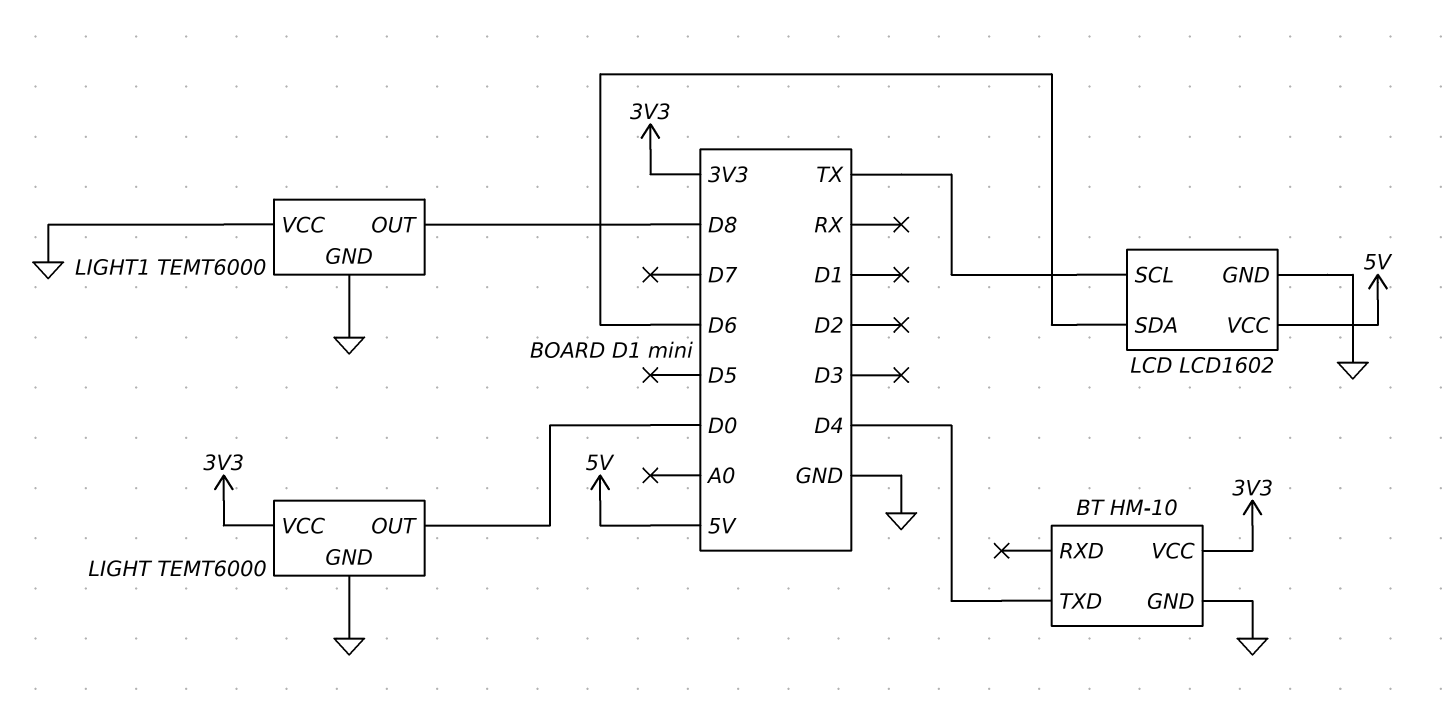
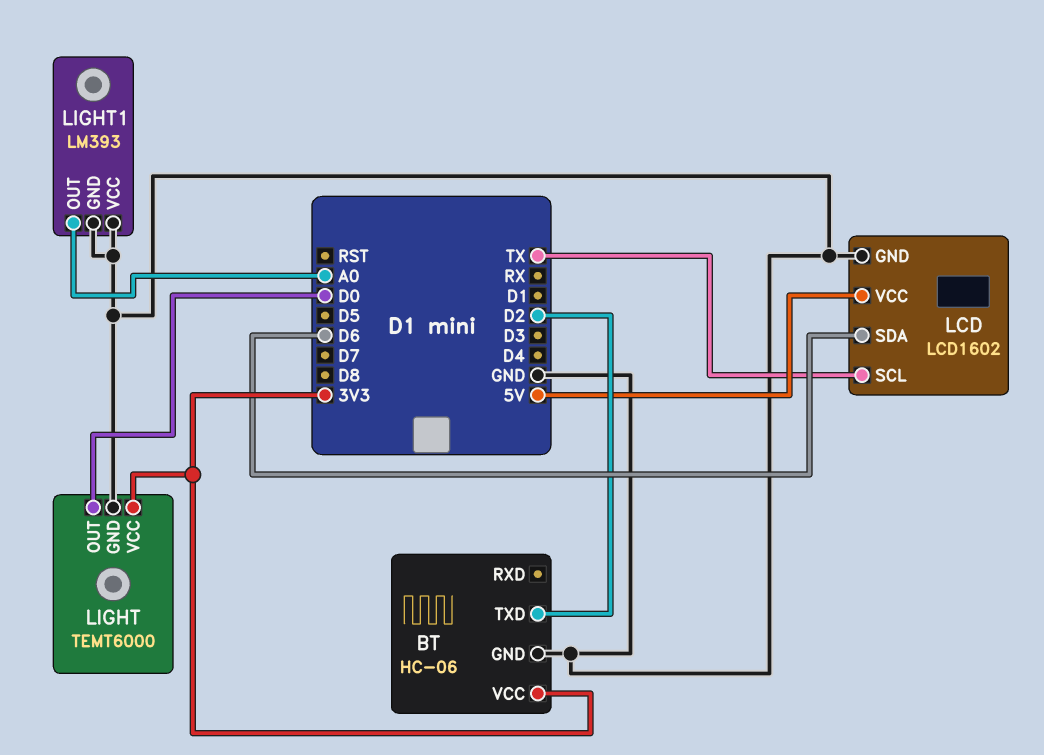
BT: HM-10 -> HC-06
BT pin TXD: D4 -> D2
LIGHT1: TEMT6000 -> LM393
LIGHT1 pin OUT: D8 -> A0

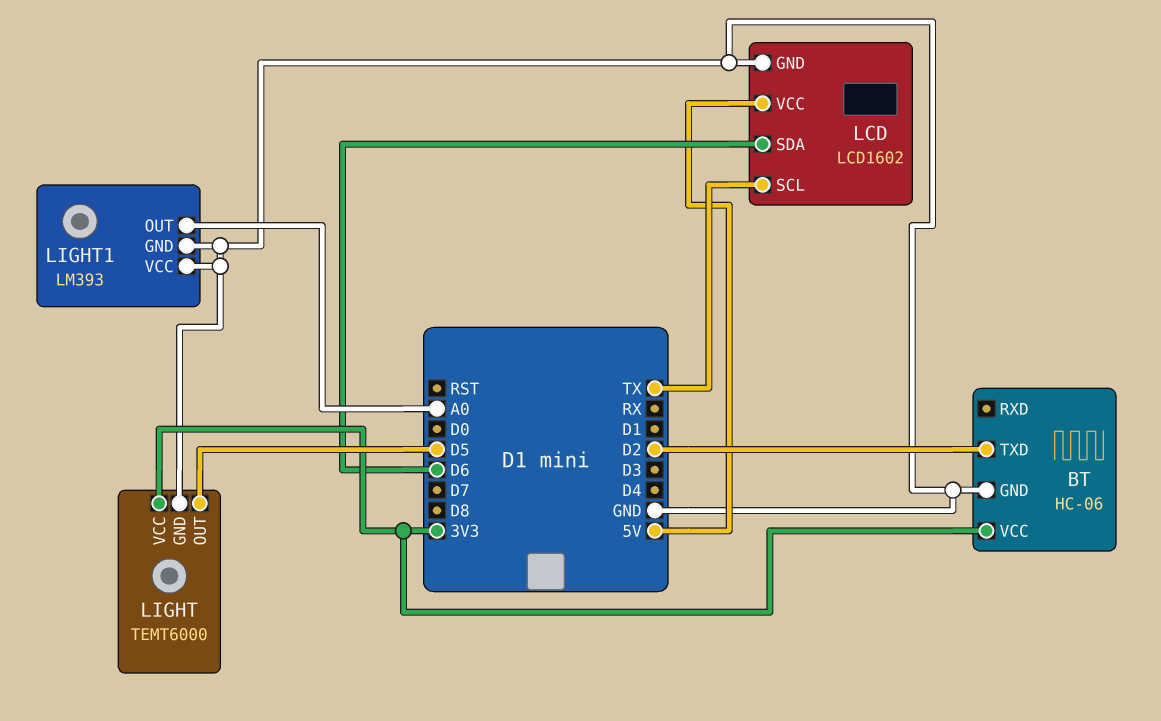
LIGHT pin OUT: D0 -> D5

